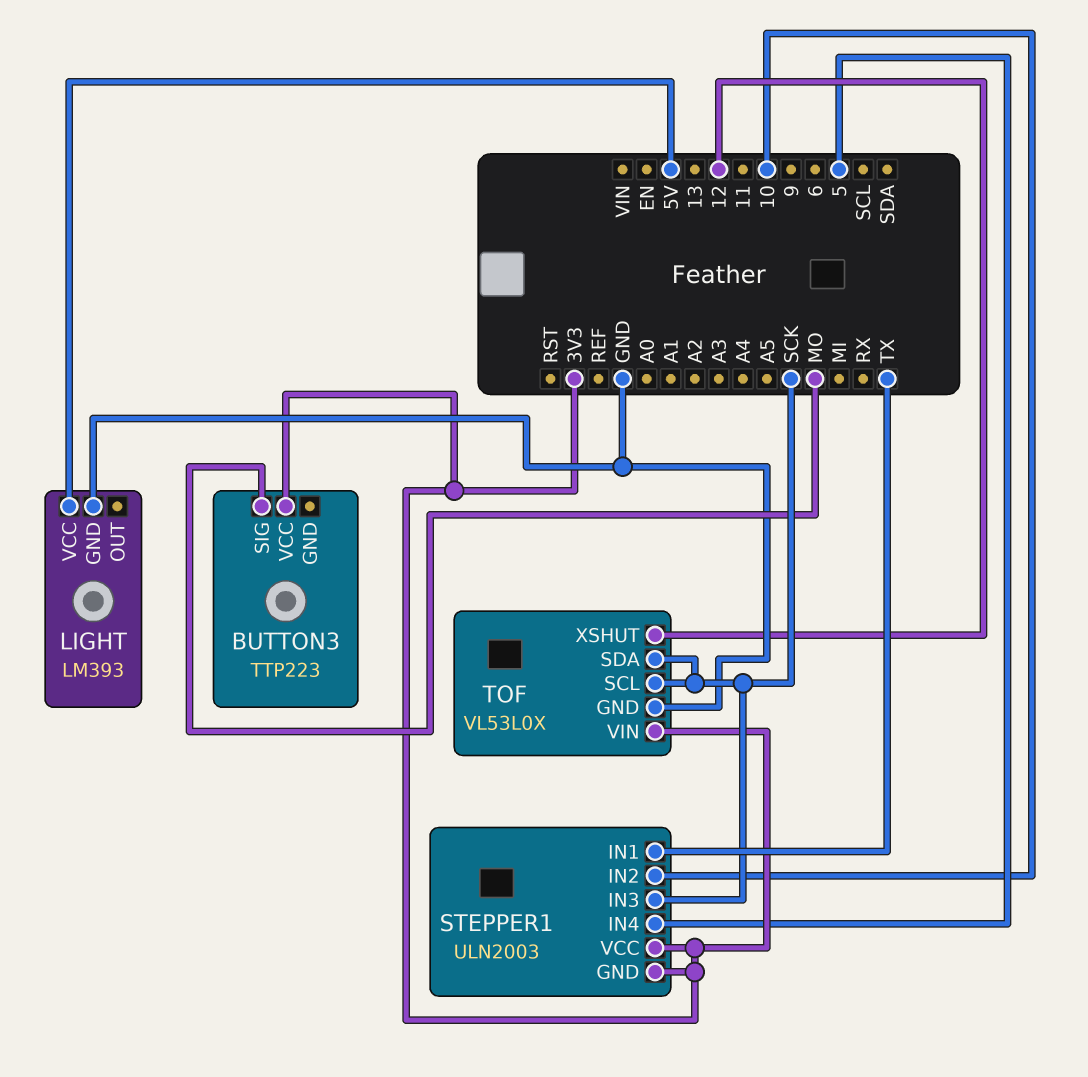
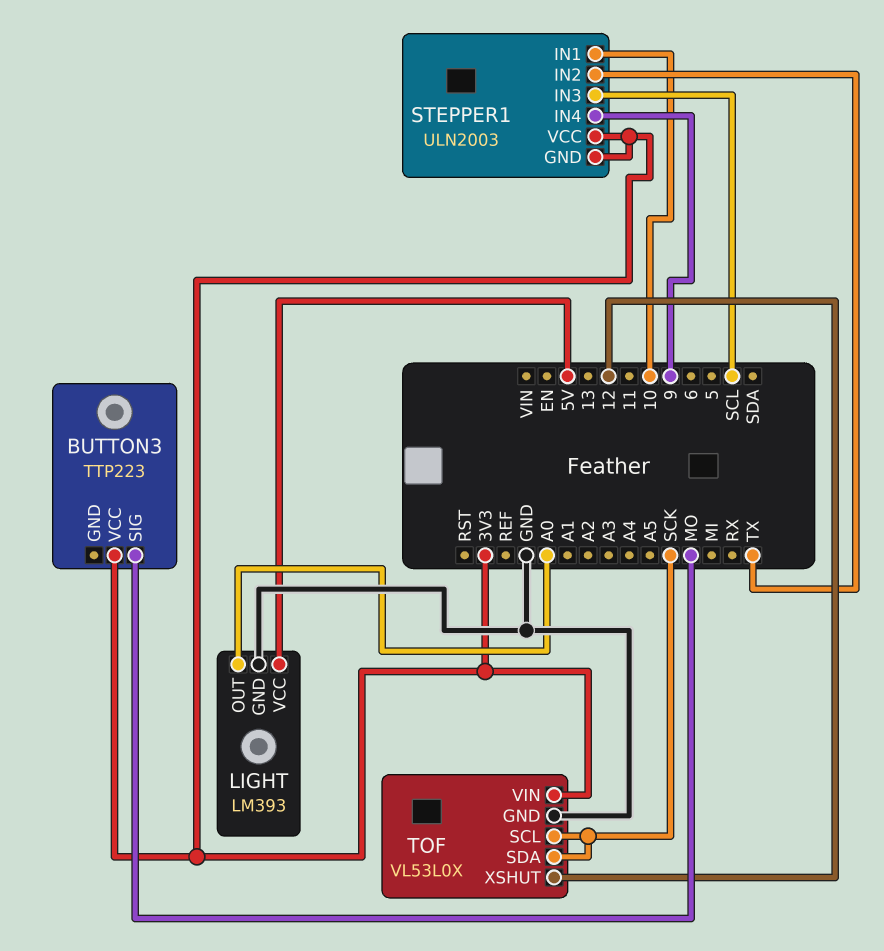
LIGHT pin OUT: none -> A0
STEPPER1 pin IN1: TX -> 10
STEPPER1 pin IN2: 10 -> TX
STEPPER1 pin IN3: SCK -> SCL
STEPPER1 pin IN4: 5 -> 9

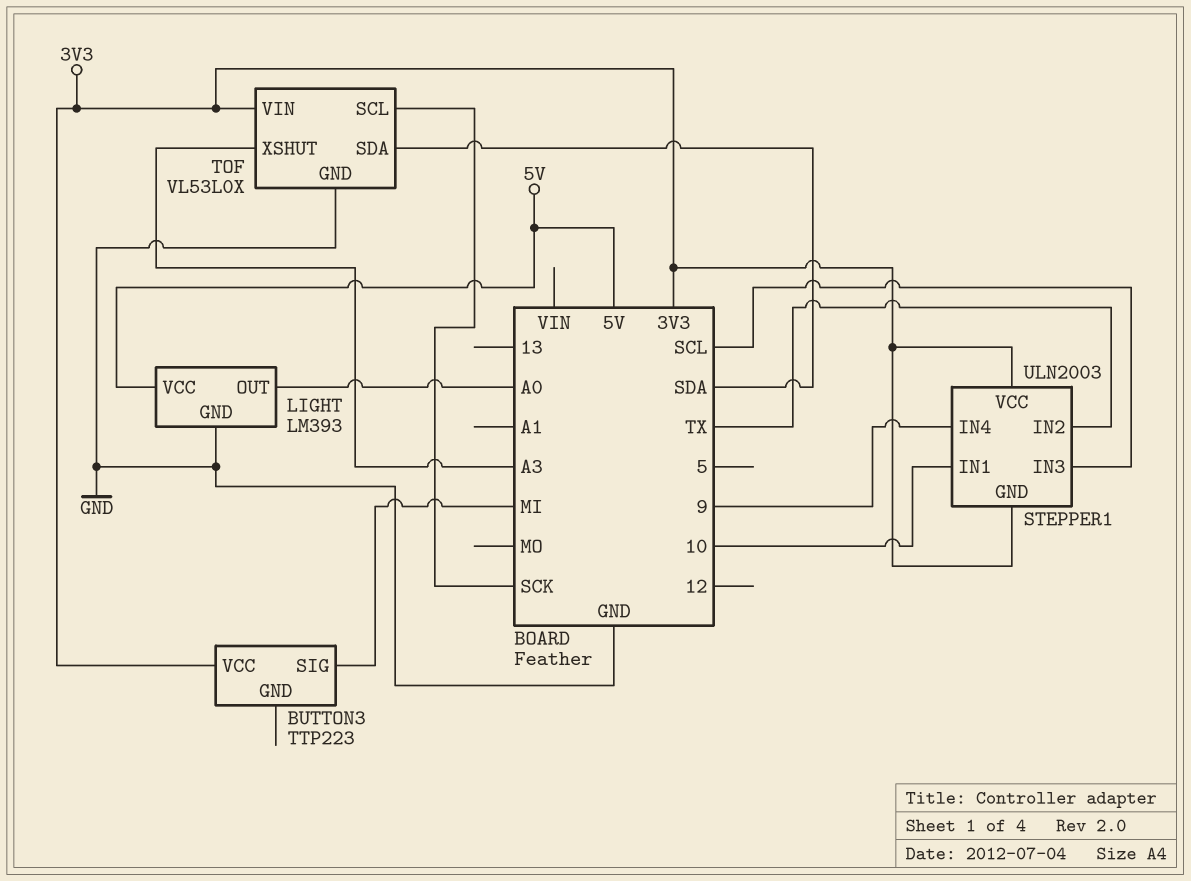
BUTTON3 pin SIG: MO -> MI
TOF pin SDA: SCK -> SDA
TOF pin XSHUT: 12 -> A3

